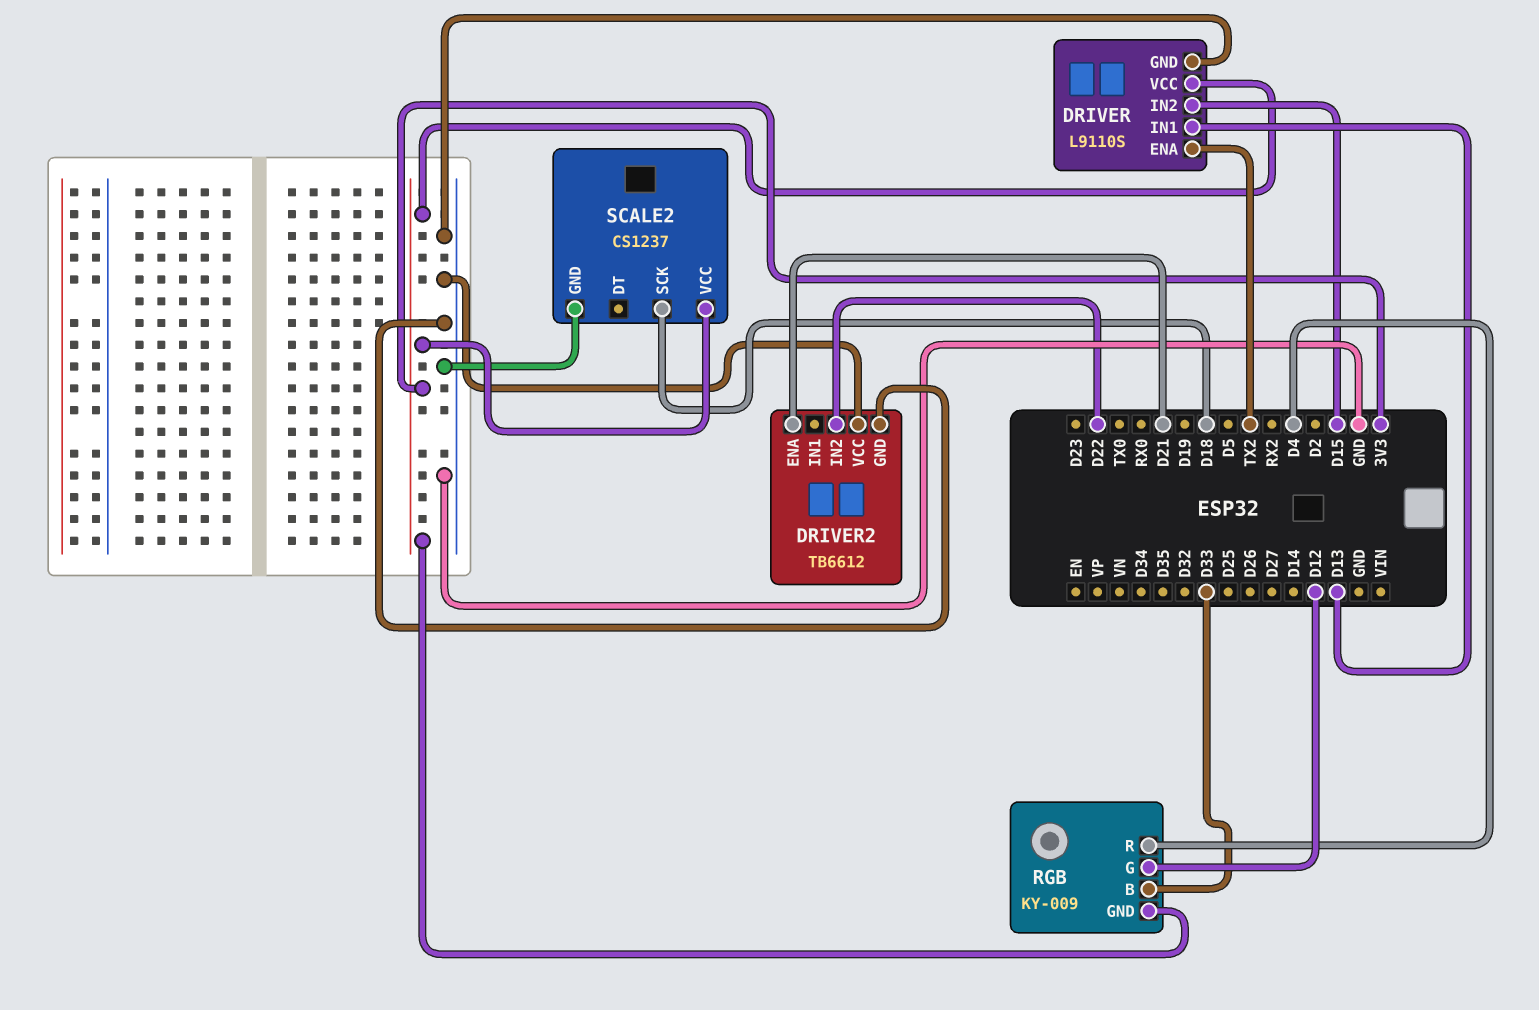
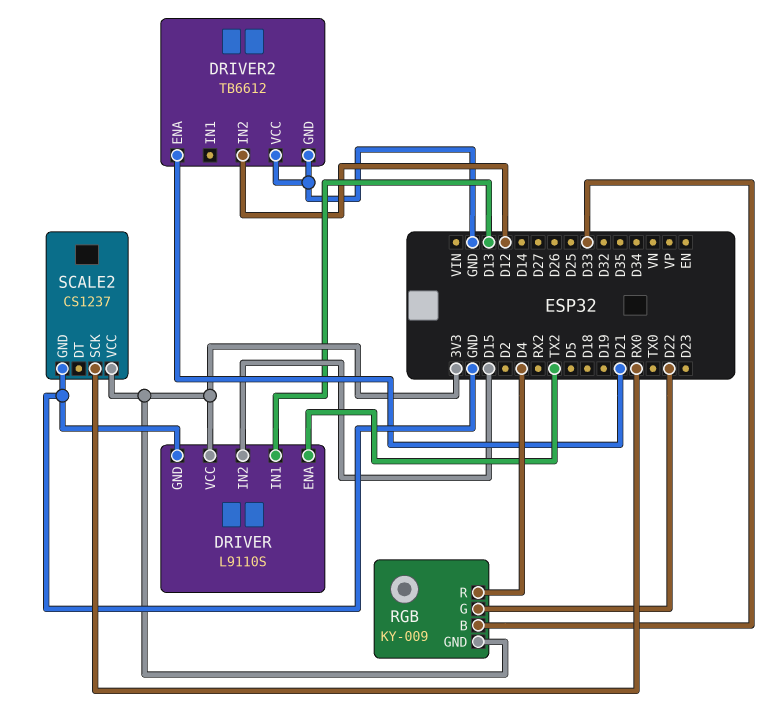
DRIVER2 pin IN2: D22 -> D12
RGB pin G: D12 -> D22
SCALE2 pin SCK: D18 -> RX0

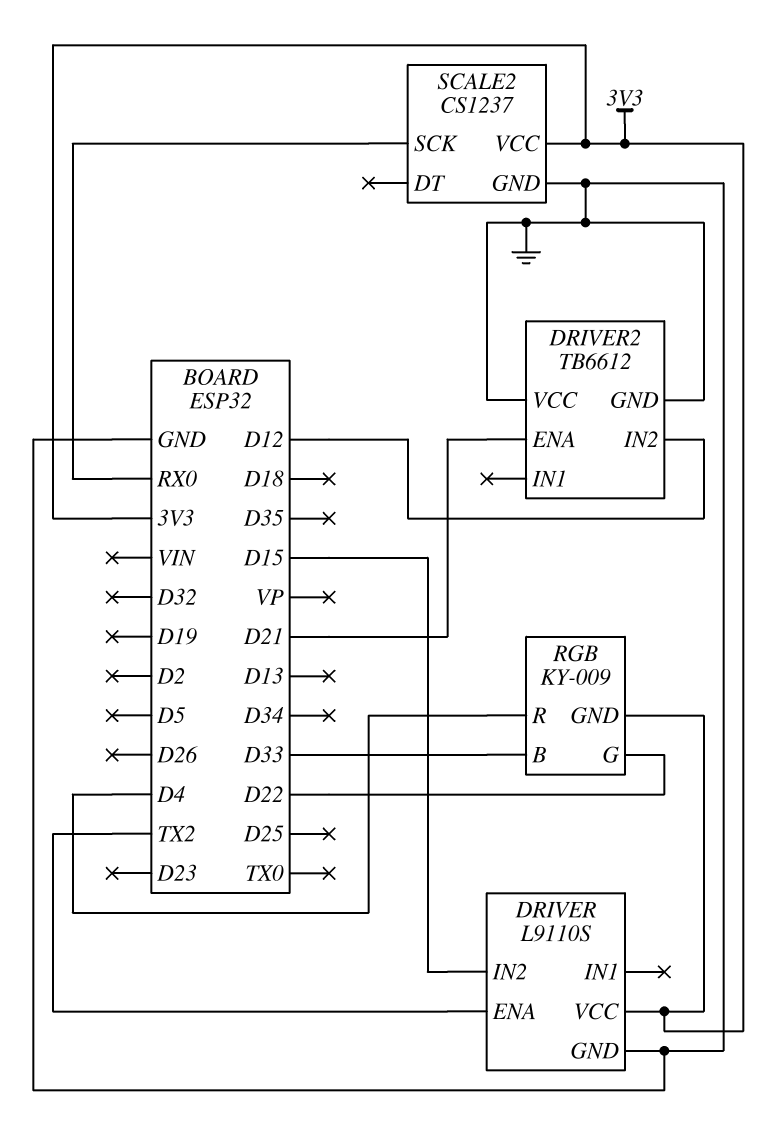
DRIVER pin IN1: D13 -> none

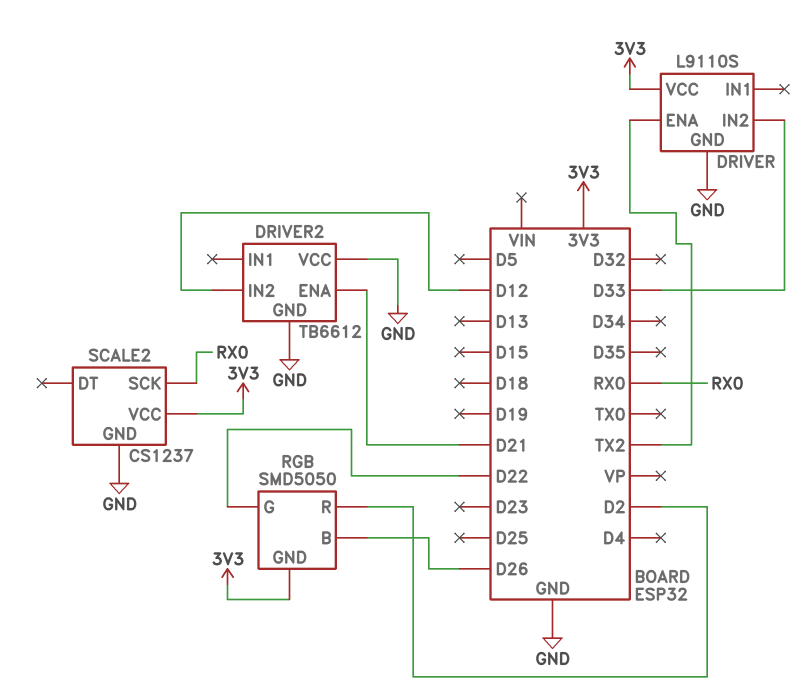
DRIVER pin IN2: D15 -> D33
RGB: KY-009 -> SMD5050
RGB pin B: D33 -> D26
RGB pin R: D4 -> D2

